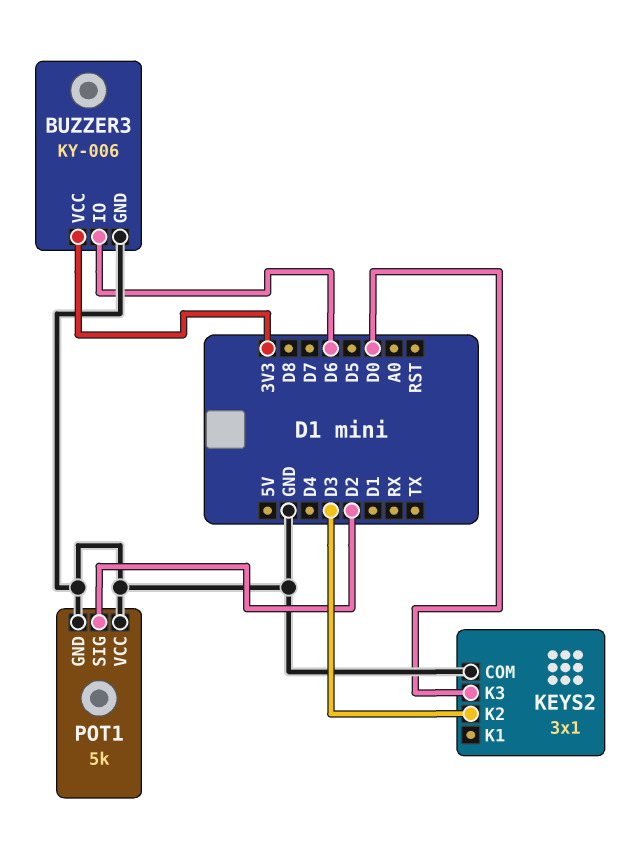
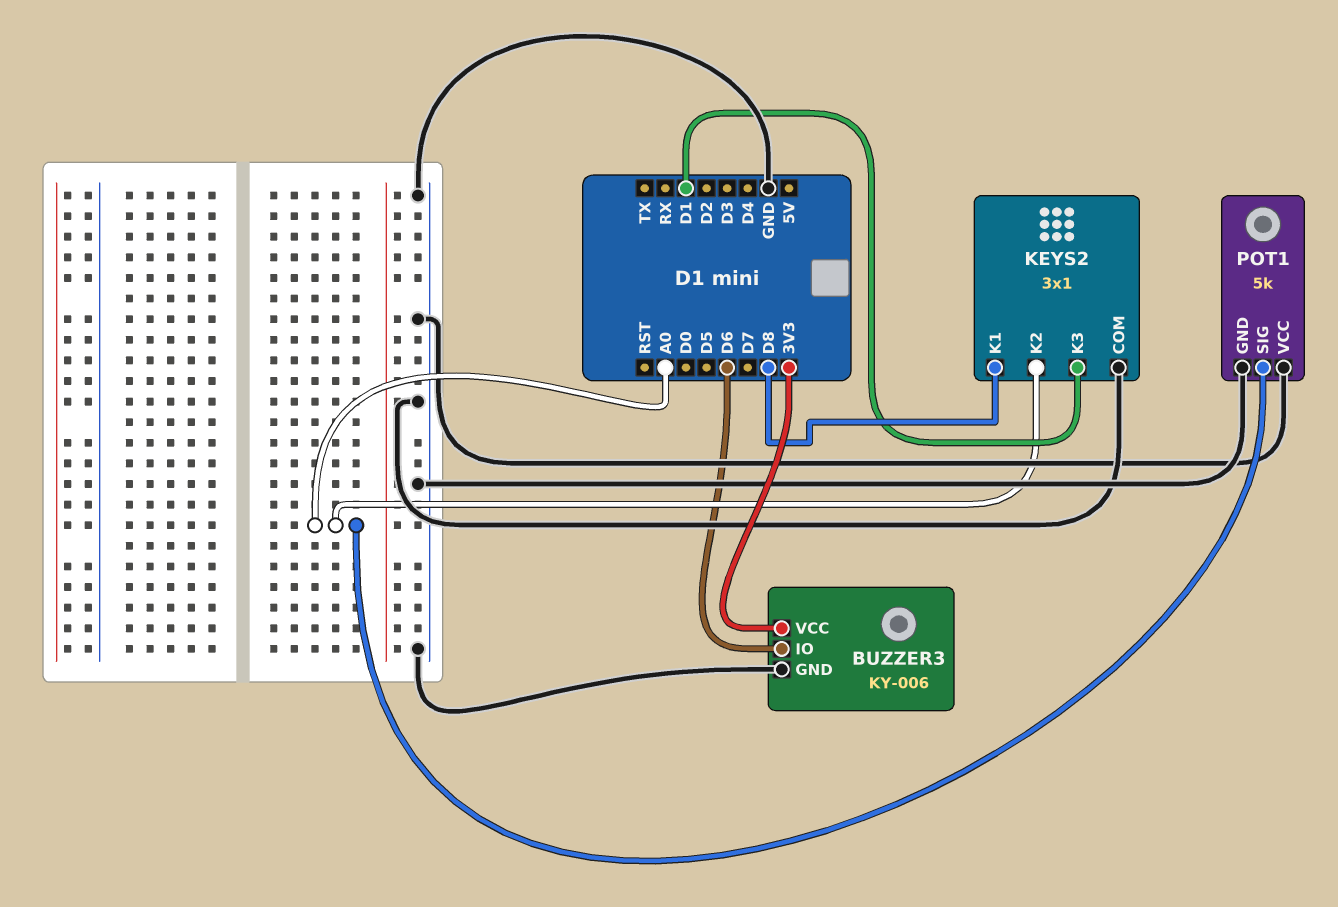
KEYS2 pin K1: none -> D8
KEYS2 pin K2: D3 -> A0
KEYS2 pin K3: D0 -> D1
POT1 pin SIG: D2 -> A0

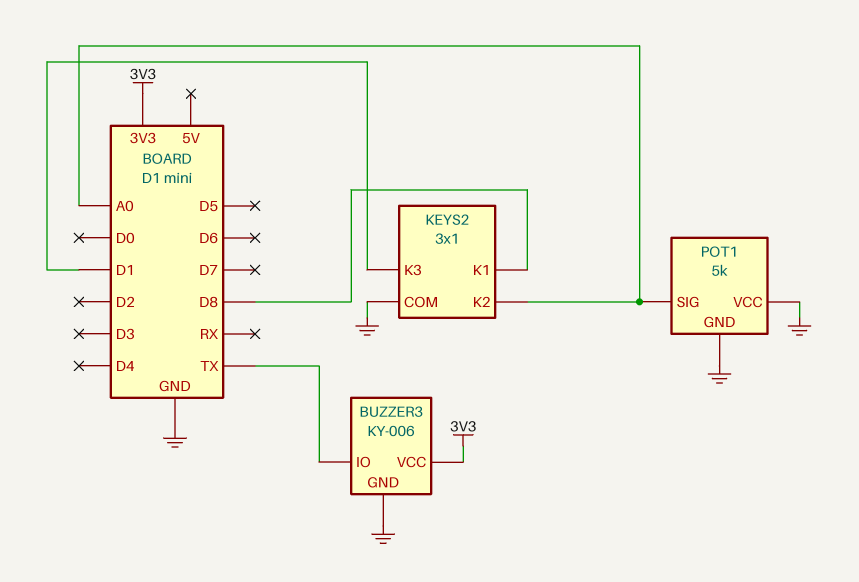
BUZZER3 pin IO: D6 -> TX

